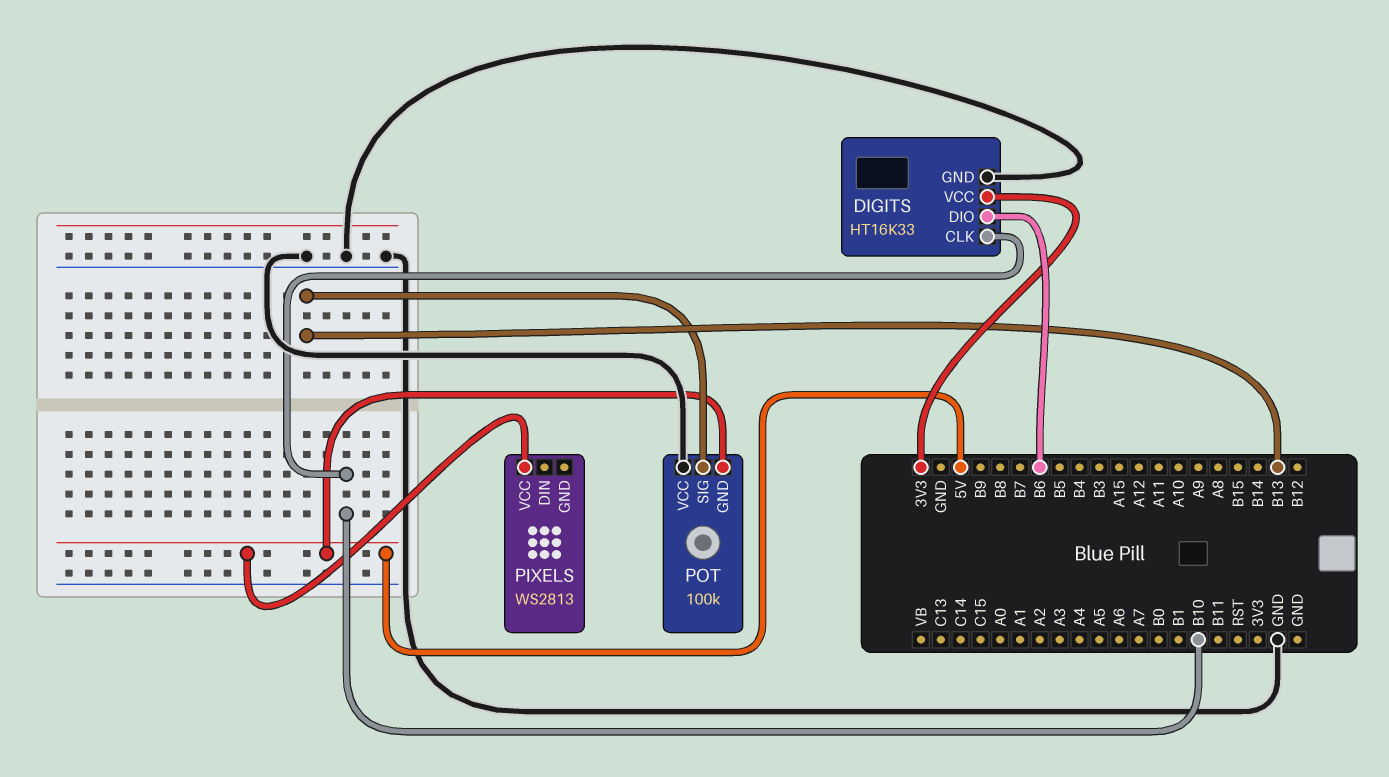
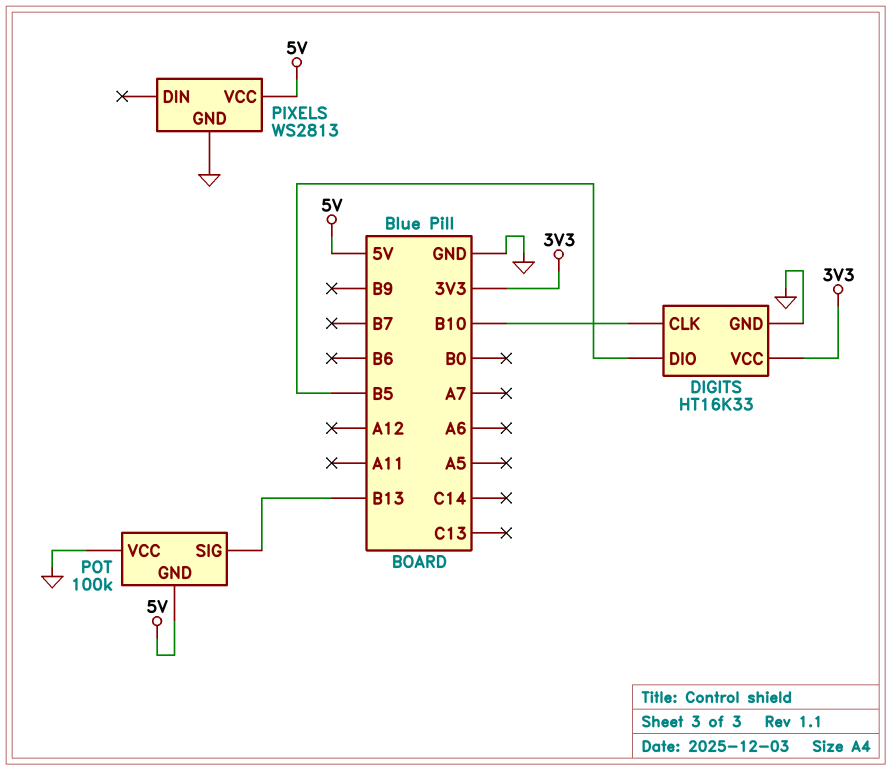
DIGITS pin DIO: B6 -> B5
PIXELS pin GND: none -> GND

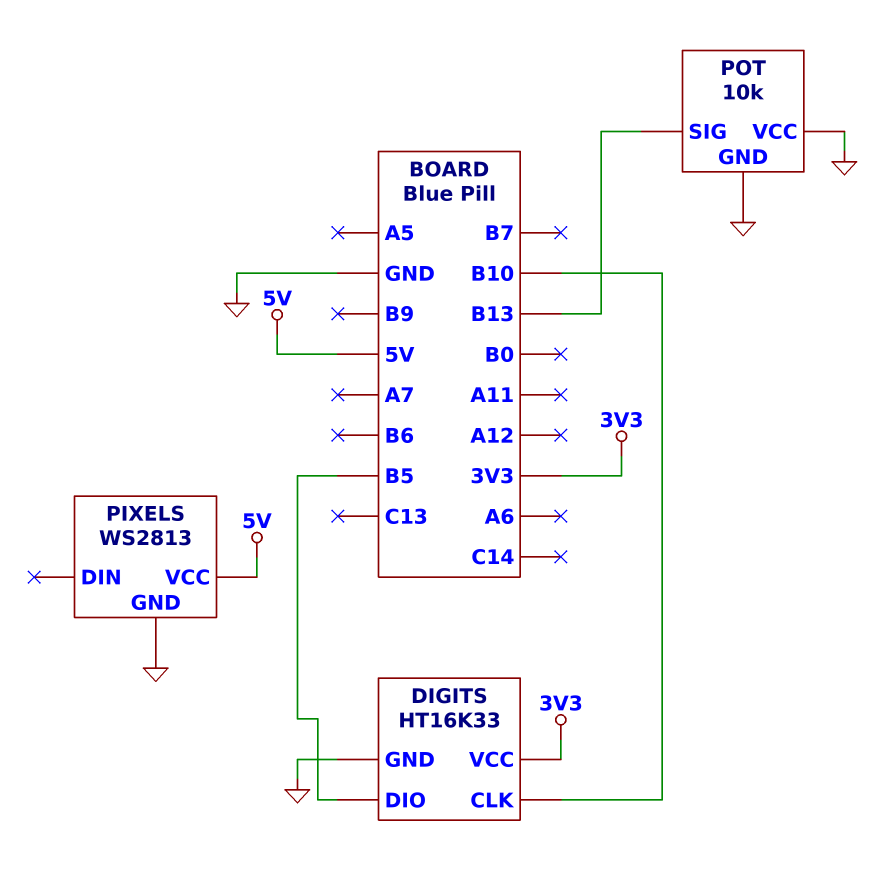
POT: 100k -> 10k
POT pin GND: 5V -> GND

